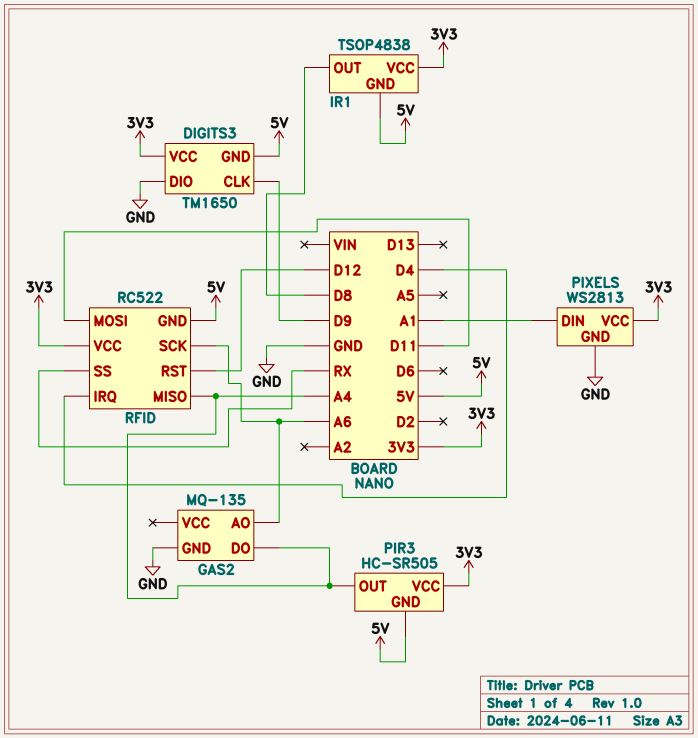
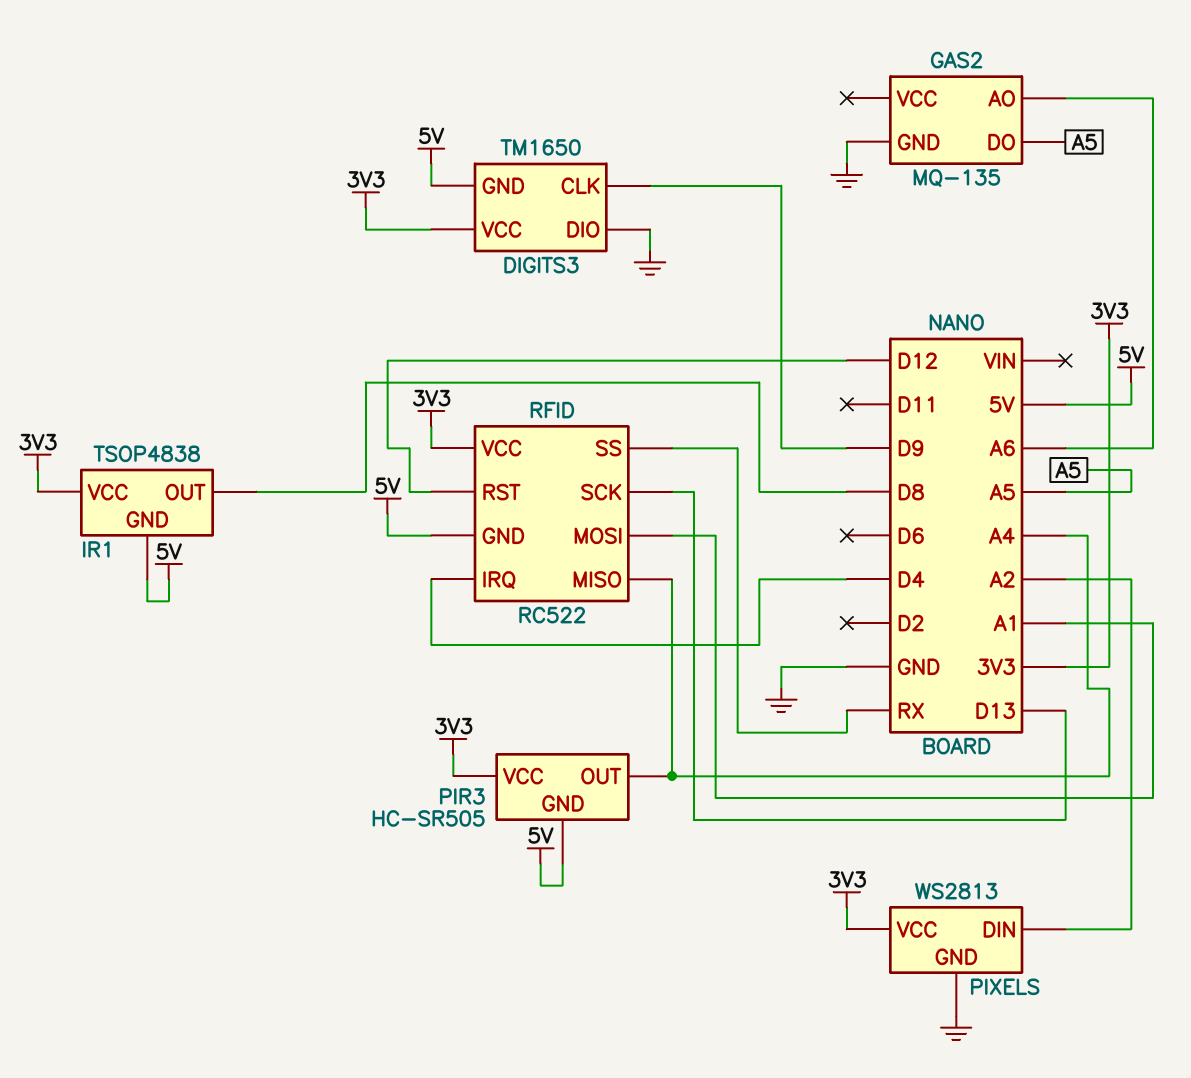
GAS2 pin DO: A4 -> A5
PIXELS pin DIN: A1 -> A2
RFID pin MOSI: D11 -> A1
RFID pin SCK: A6 -> D13

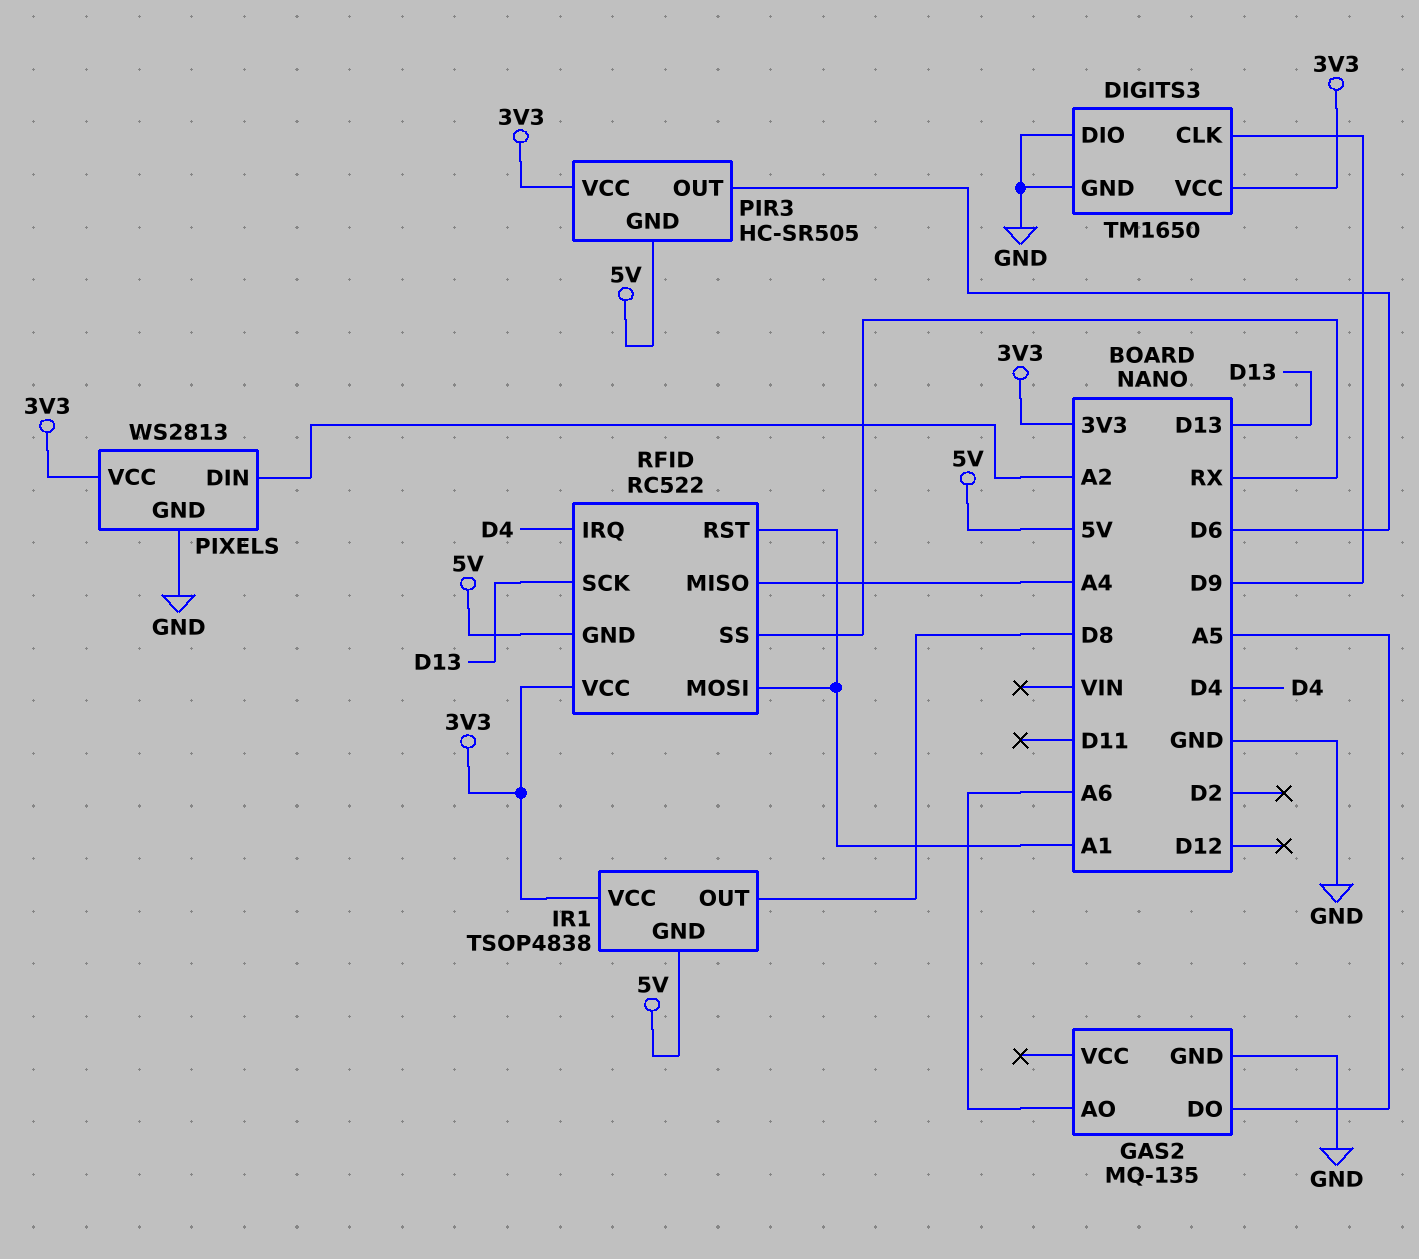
DIGITS3 pin GND: 5V -> GND
PIR3 pin OUT: A4 -> D6
RFID pin RST: D12 -> A1

